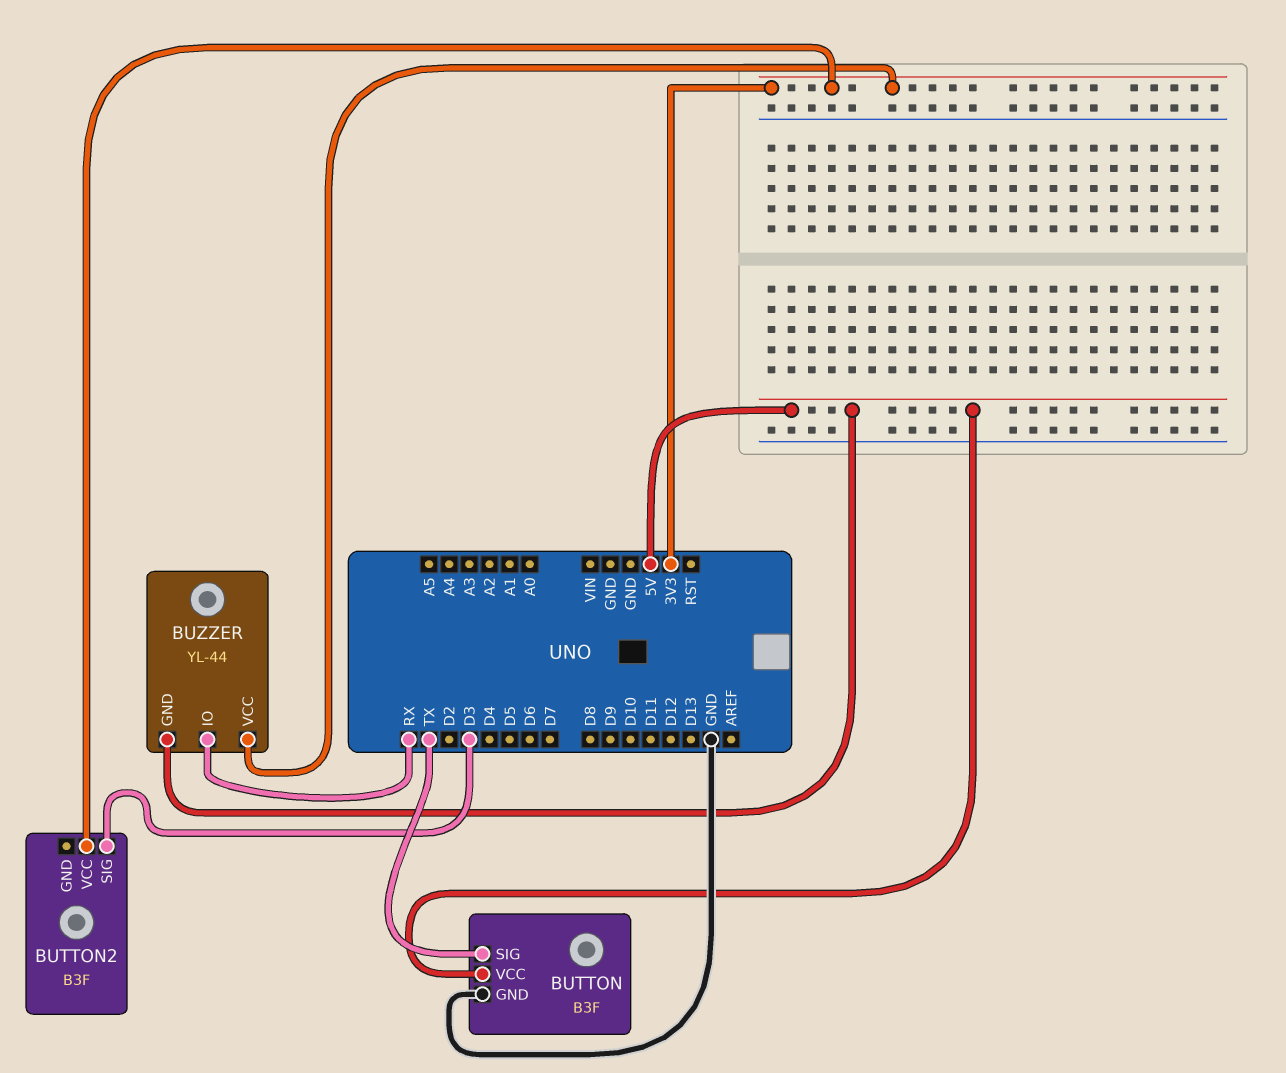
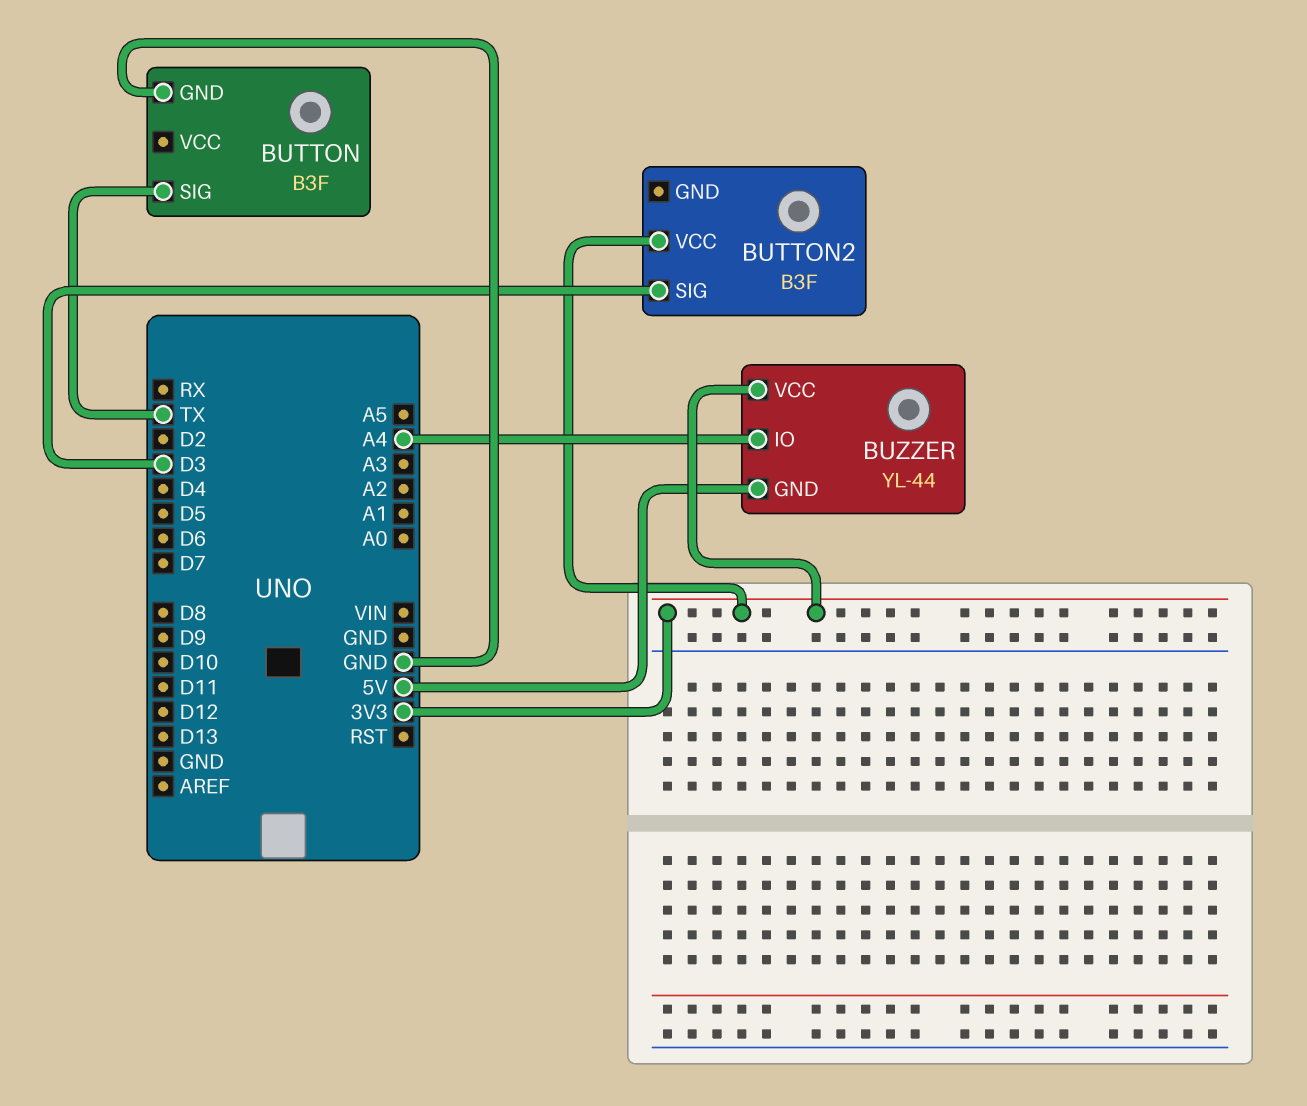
BUTTON pin VCC: 5V -> none
BUZZER pin IO: RX -> A4

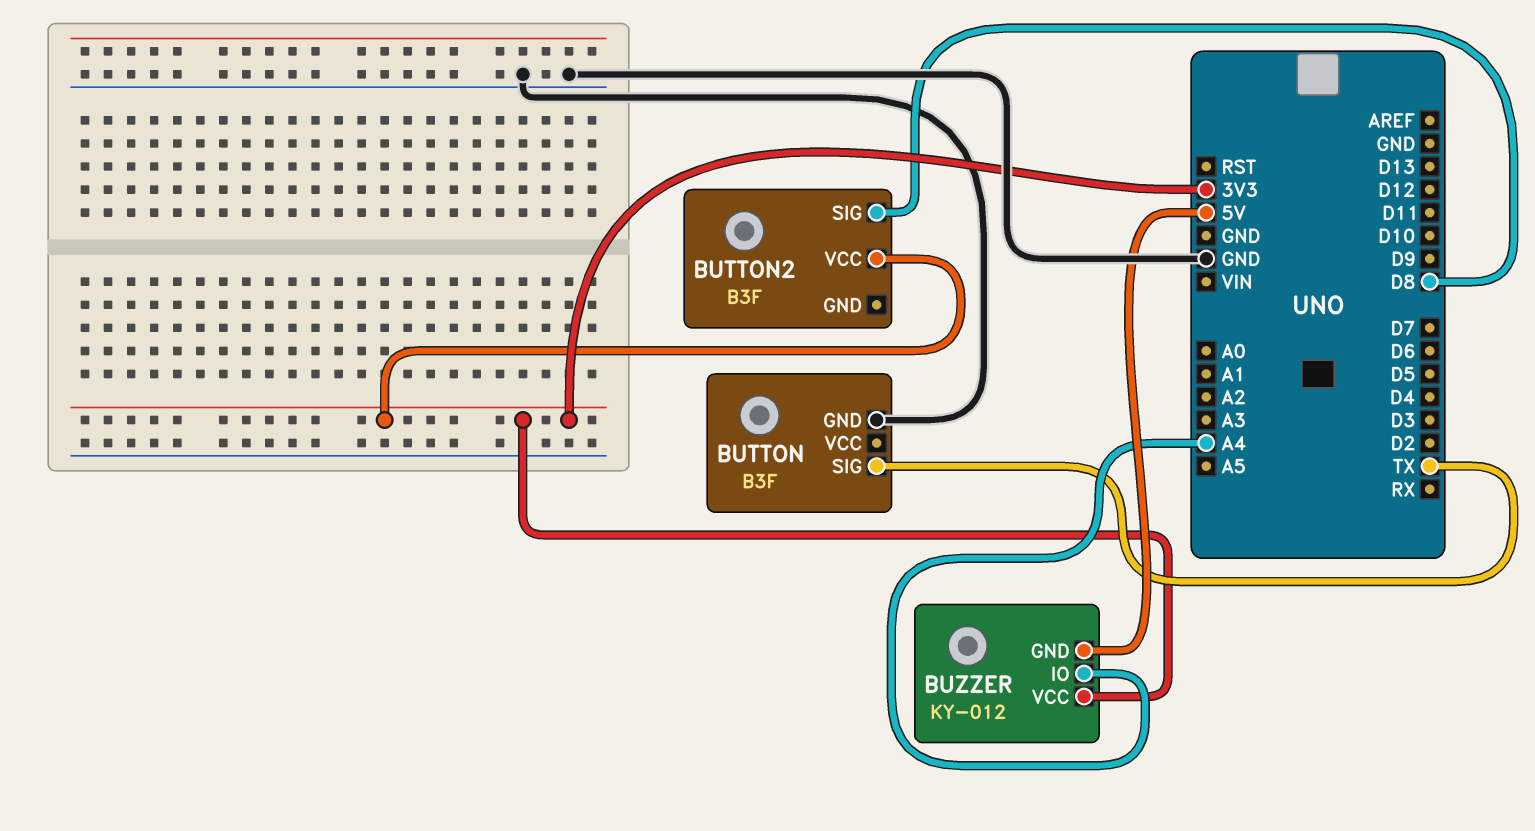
BUTTON2 pin SIG: D3 -> D8
BUZZER: YL-44 -> KY-012

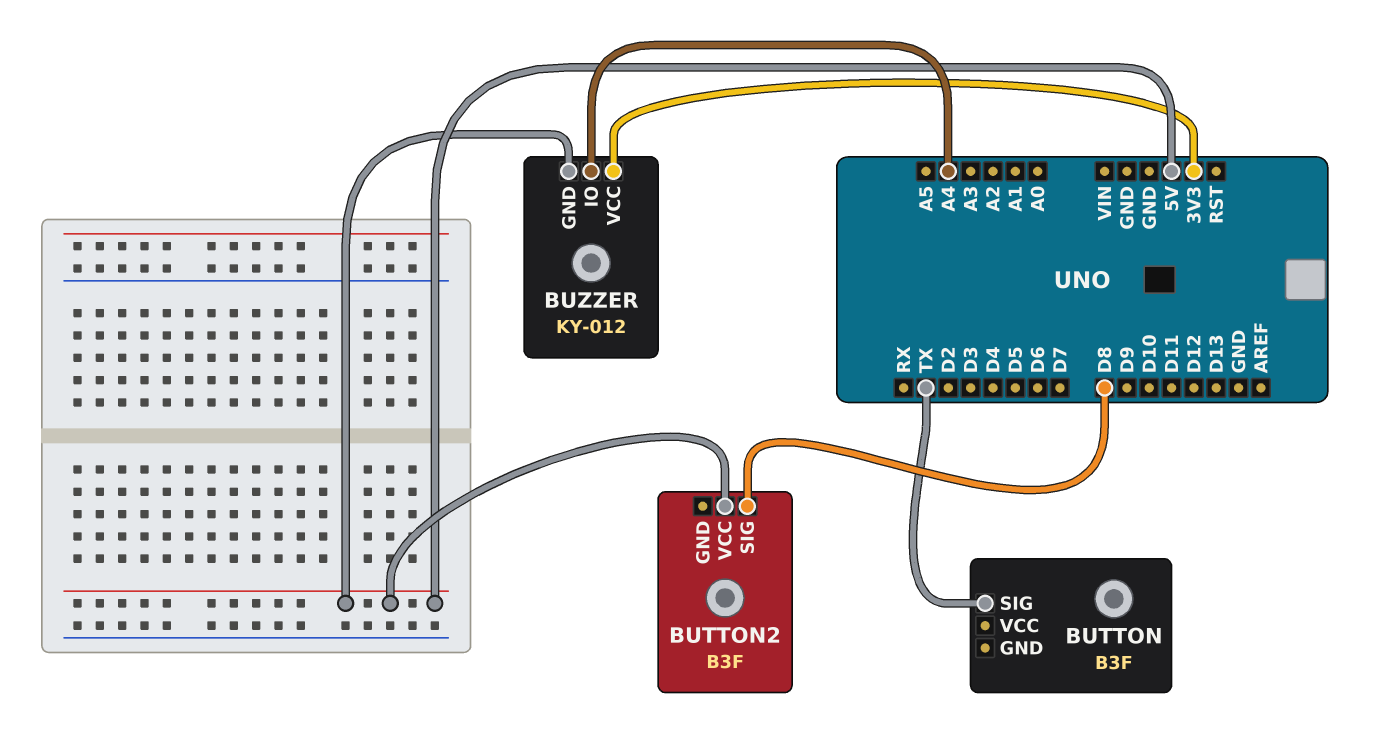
BUTTON pin GND: GND -> none
BUTTON2 pin VCC: 3V3 -> 5V

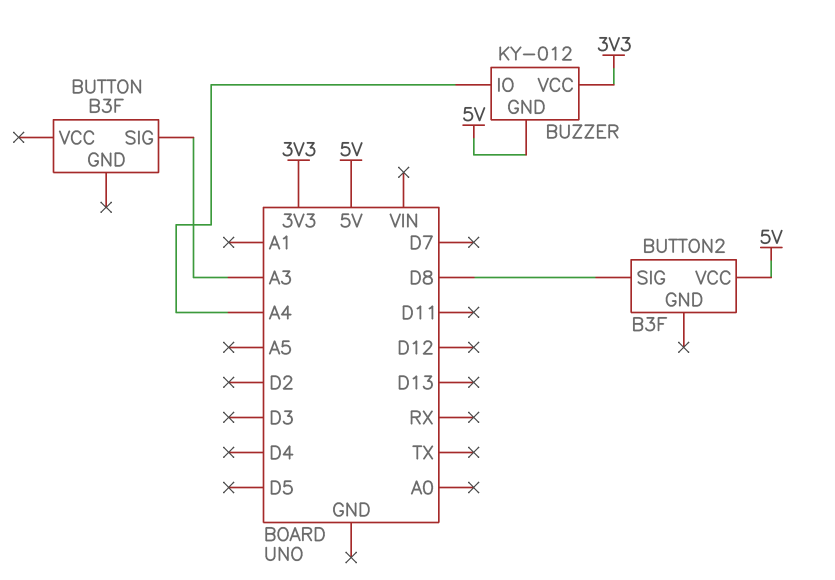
BUTTON pin SIG: TX -> A3

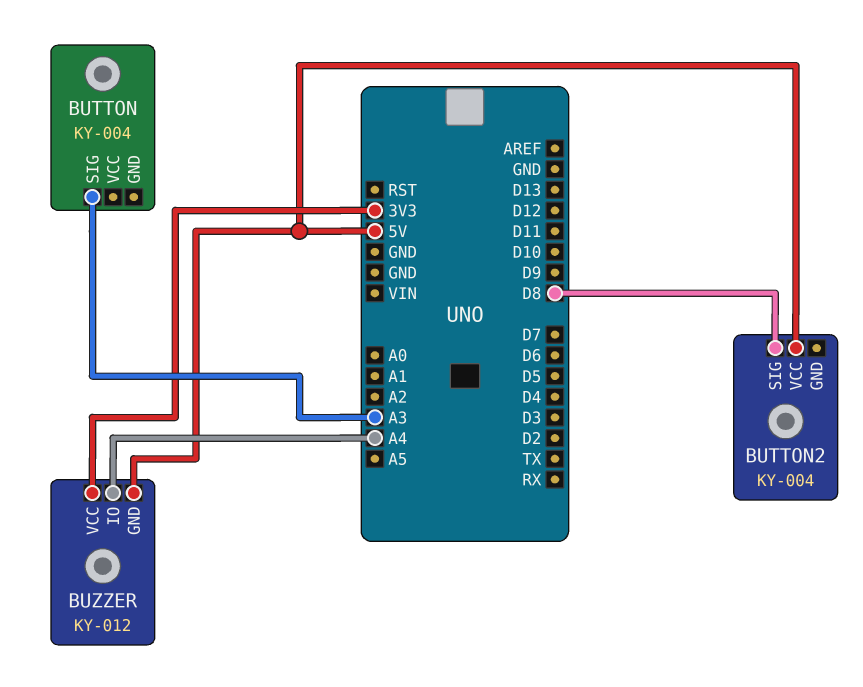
BUTTON: B3F -> KY-004
BUTTON2: B3F -> KY-004

